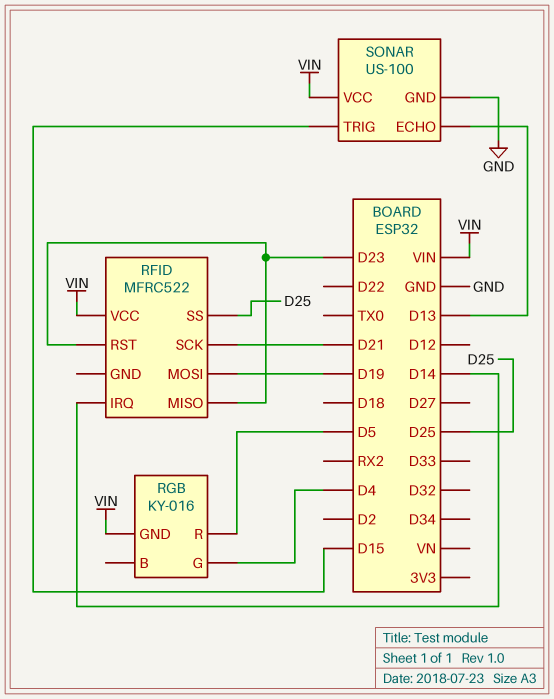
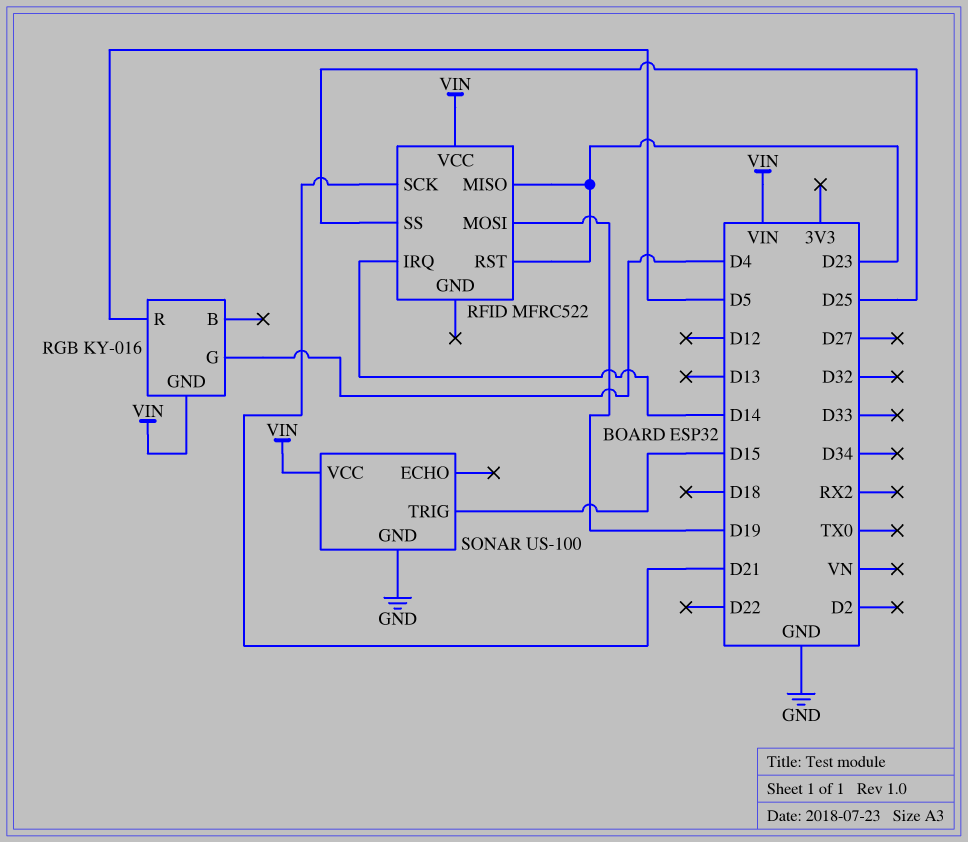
SONAR pin ECHO: D13 -> none

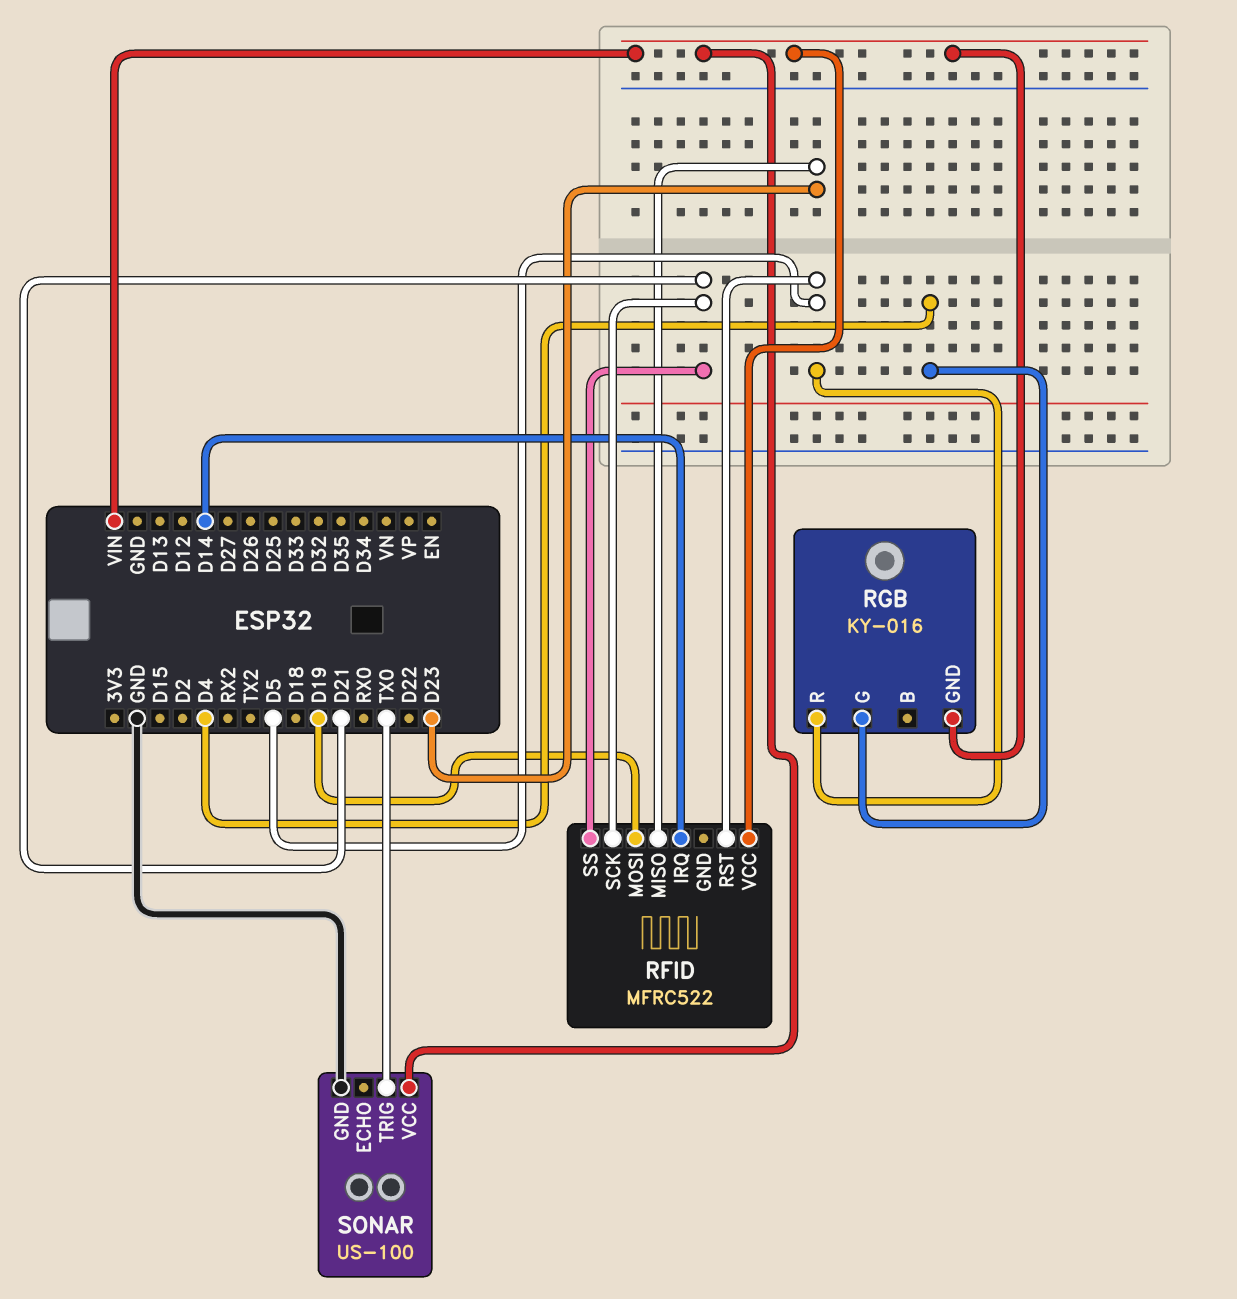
RFID pin RST: D23 -> D5
RFID pin SS: D25 -> D21
SONAR pin TRIG: D15 -> TX0

